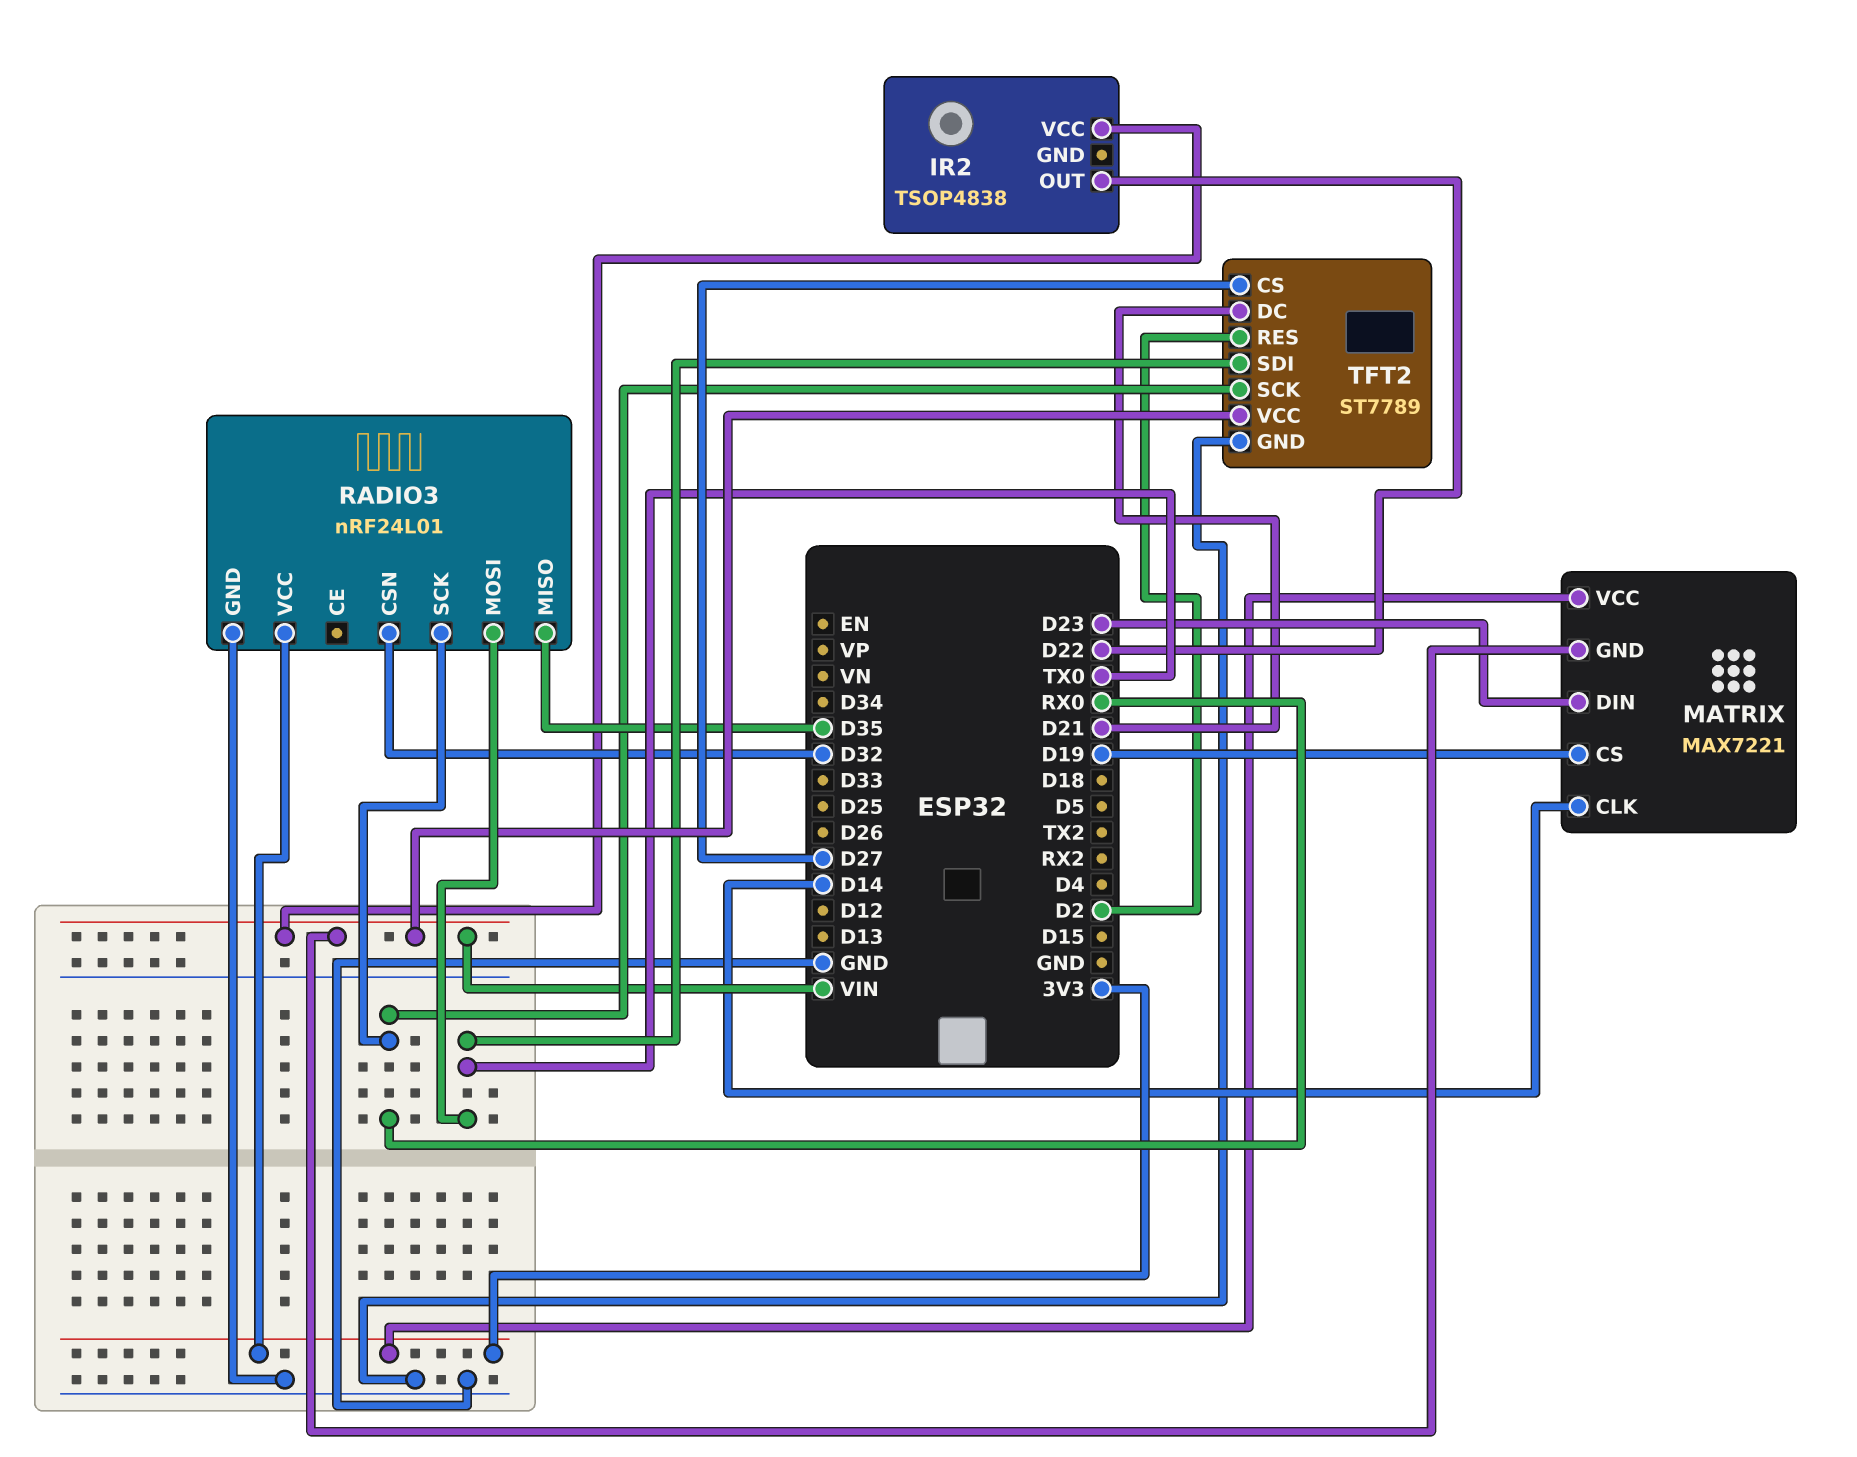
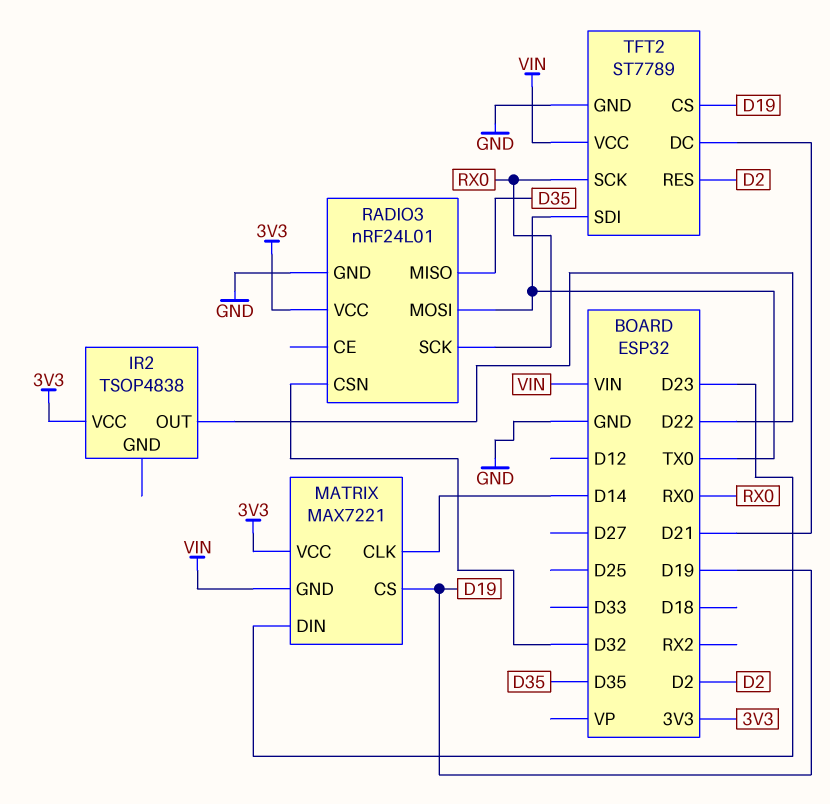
IR2 pin VCC: VIN -> 3V3
TFT2 pin CS: D27 -> D19

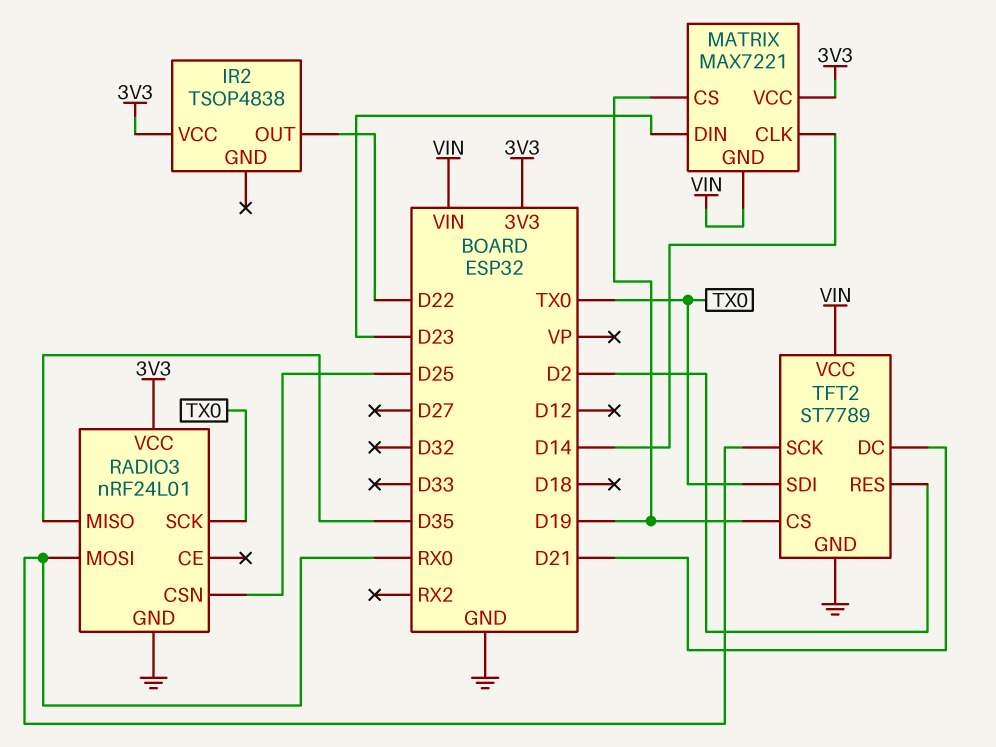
RADIO3 pin CSN: D32 -> D25
RADIO3 pin MOSI: TX0 -> RX0
RADIO3 pin SCK: RX0 -> TX0

